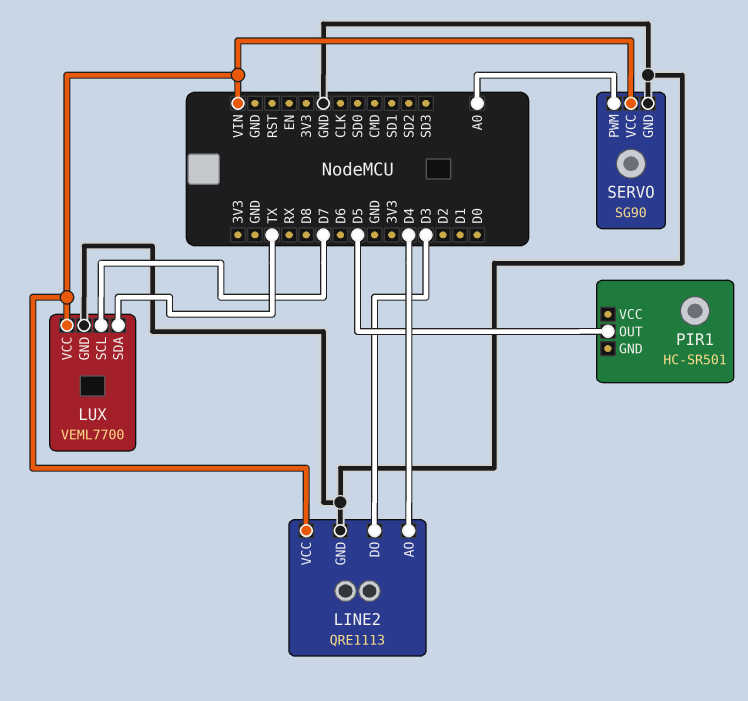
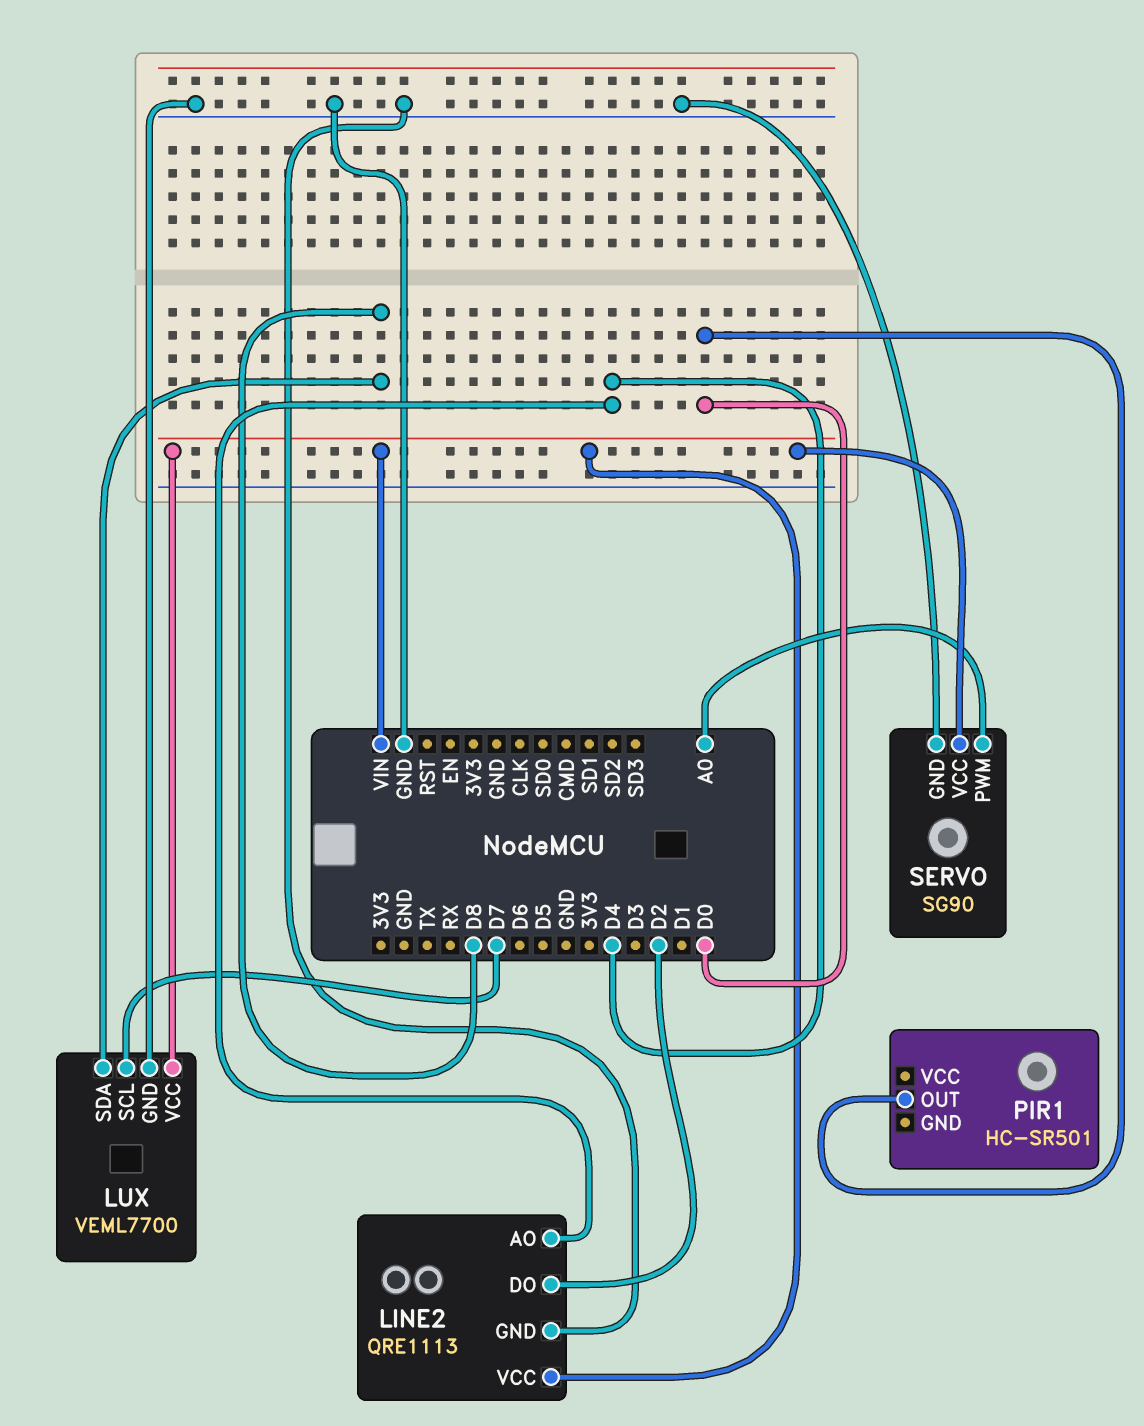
LINE2 pin DO: D3 -> D2
LUX pin SDA: TX -> D8
PIR1 pin OUT: D5 -> D0

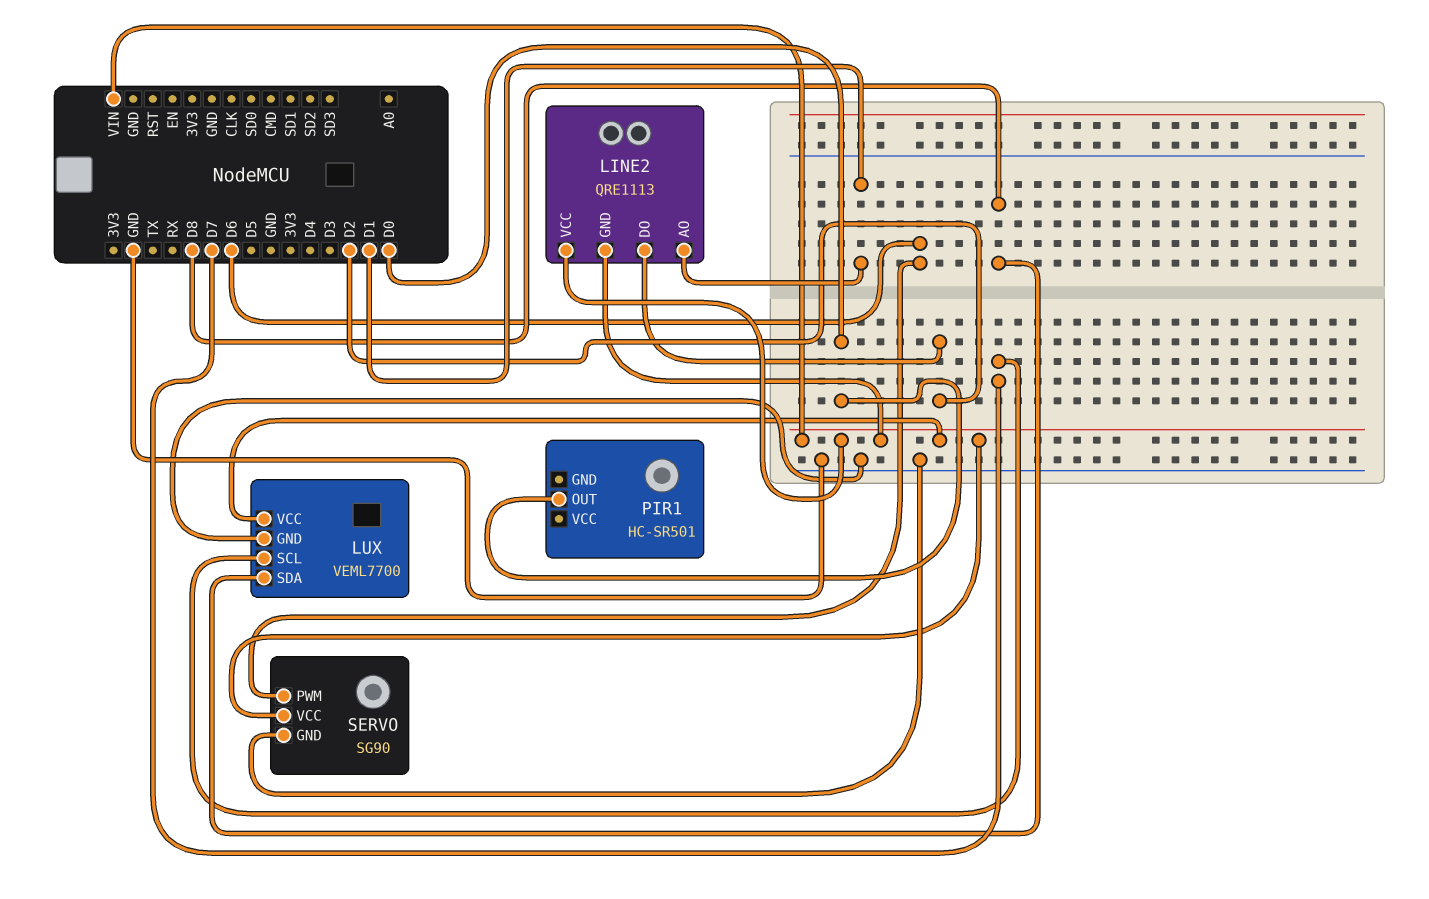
LINE2 pin AO: D4 -> D1
LINE2 pin GND: GND -> VIN
SERVO pin PWM: A0 -> D6

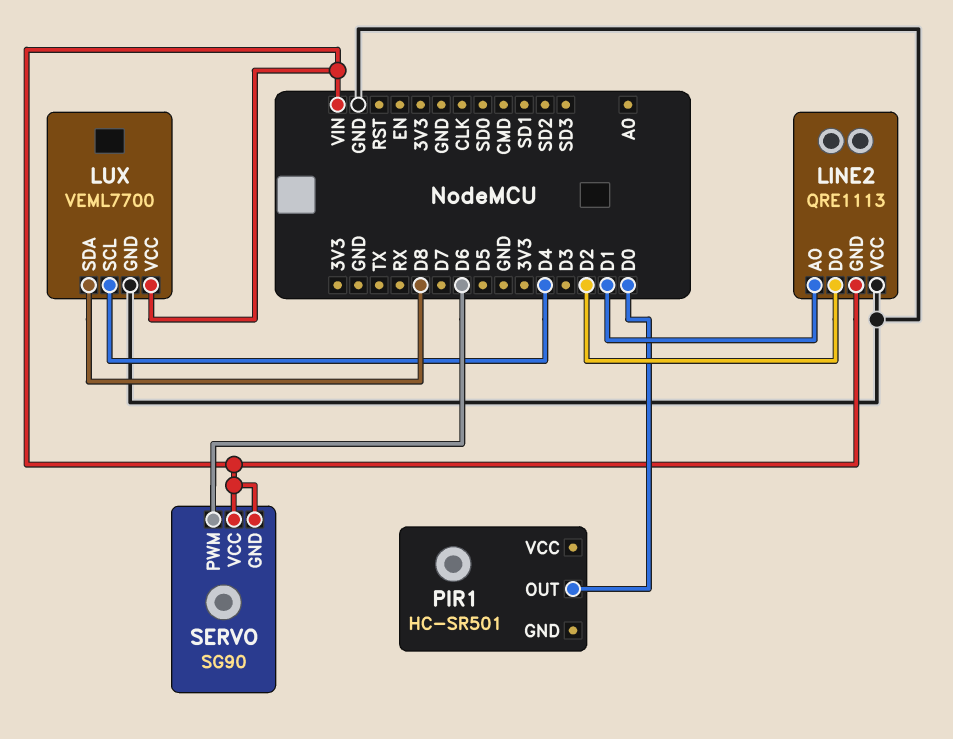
LINE2 pin VCC: VIN -> GND
LUX pin SCL: D7 -> D4
SERVO pin GND: GND -> VIN

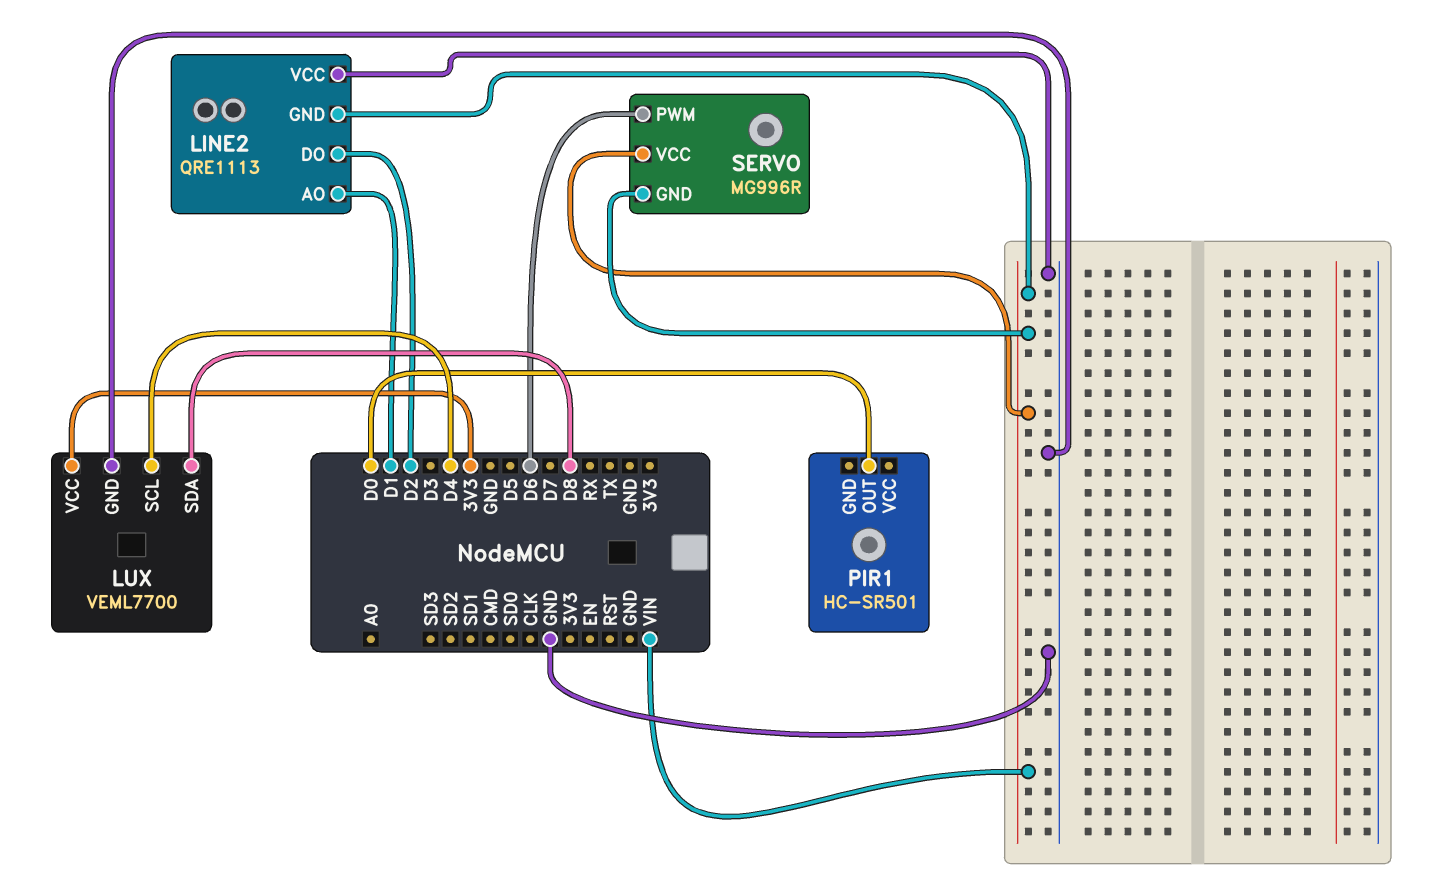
LUX pin VCC: VIN -> 3V3
SERVO: SG90 -> MG996R

